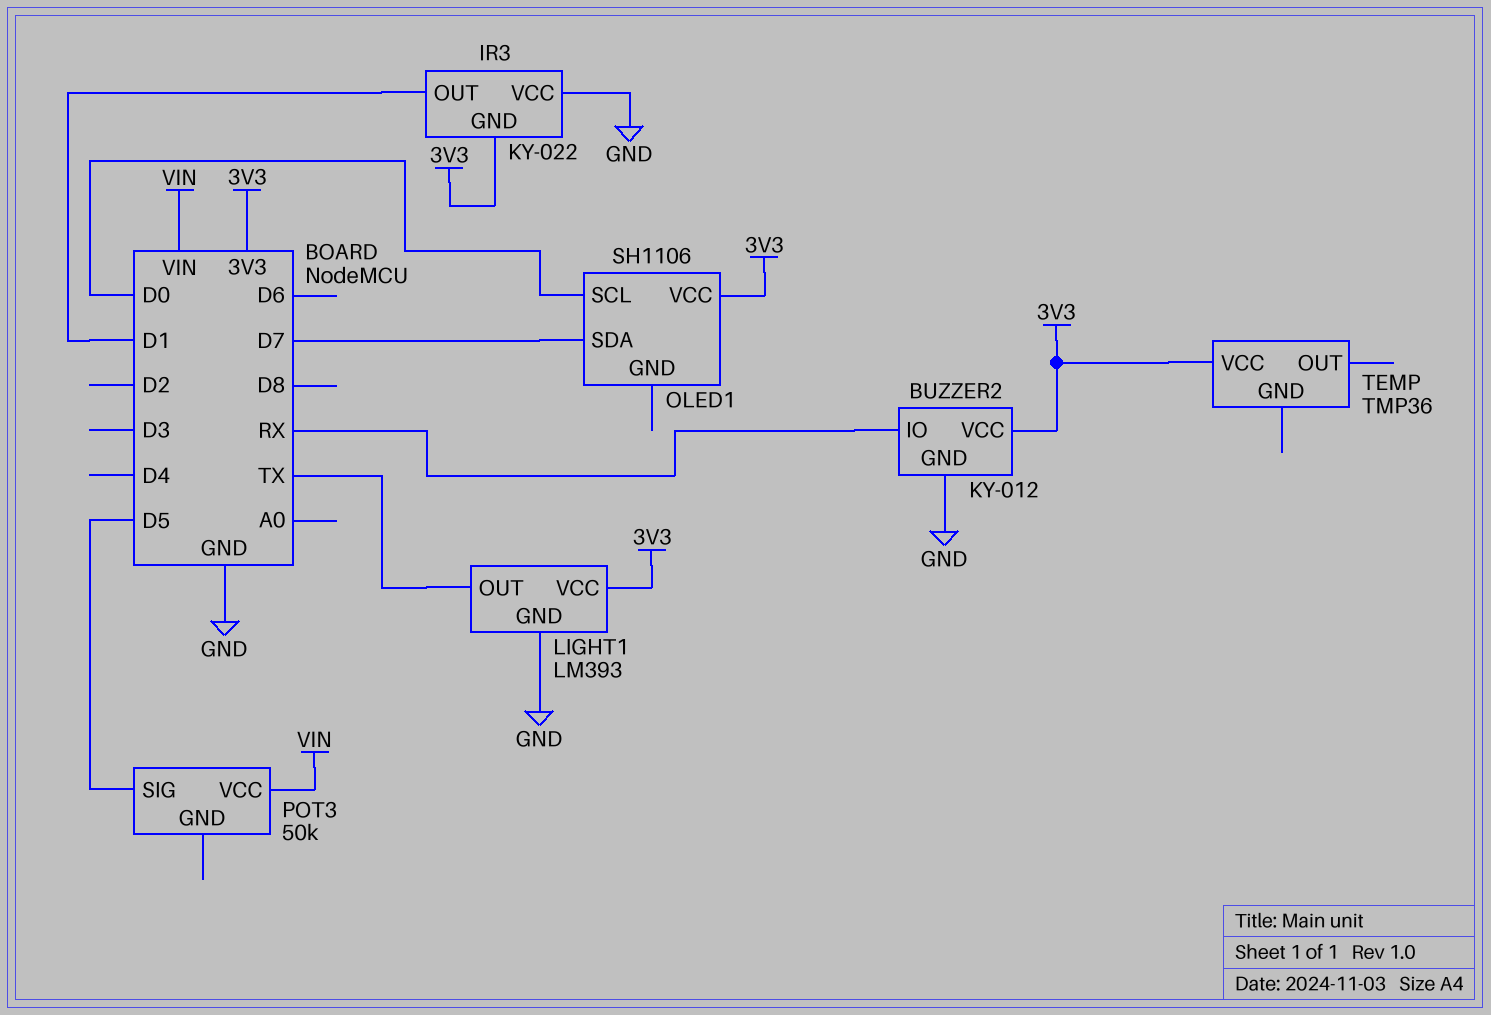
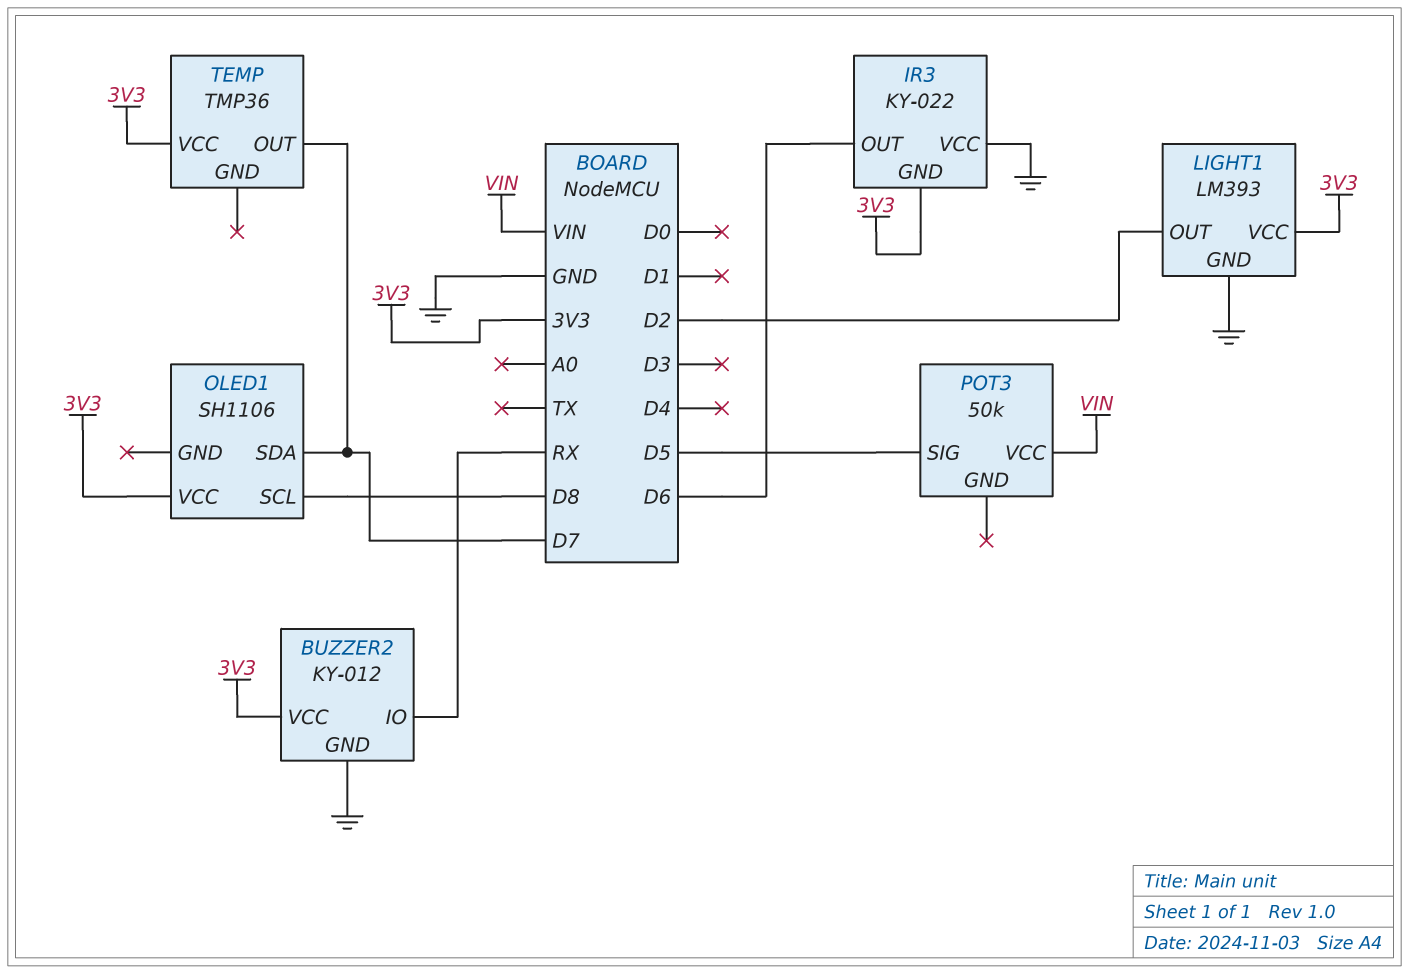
IR3 pin OUT: D1 -> D6
LIGHT1 pin OUT: TX -> D2
OLED1 pin SCL: D0 -> D8
TEMP pin OUT: none -> D7

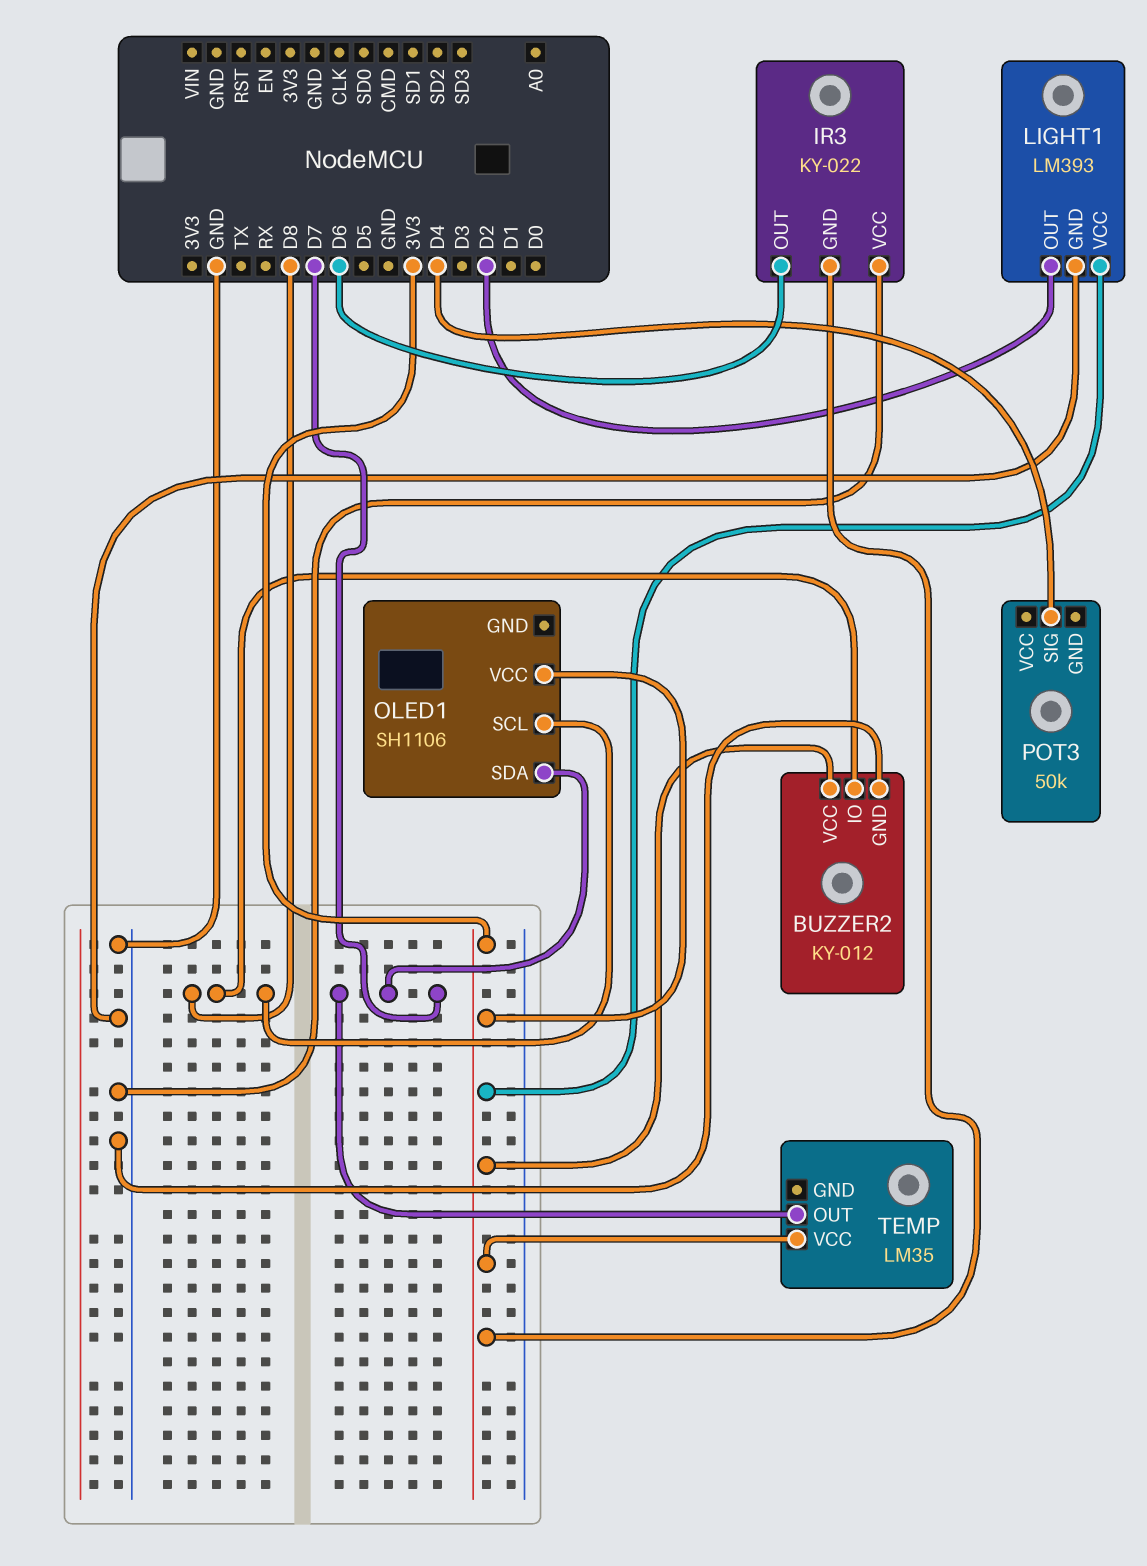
BUZZER2 pin IO: RX -> D8
POT3 pin SIG: D5 -> D4
POT3 pin VCC: VIN -> none
TEMP: TMP36 -> LM35

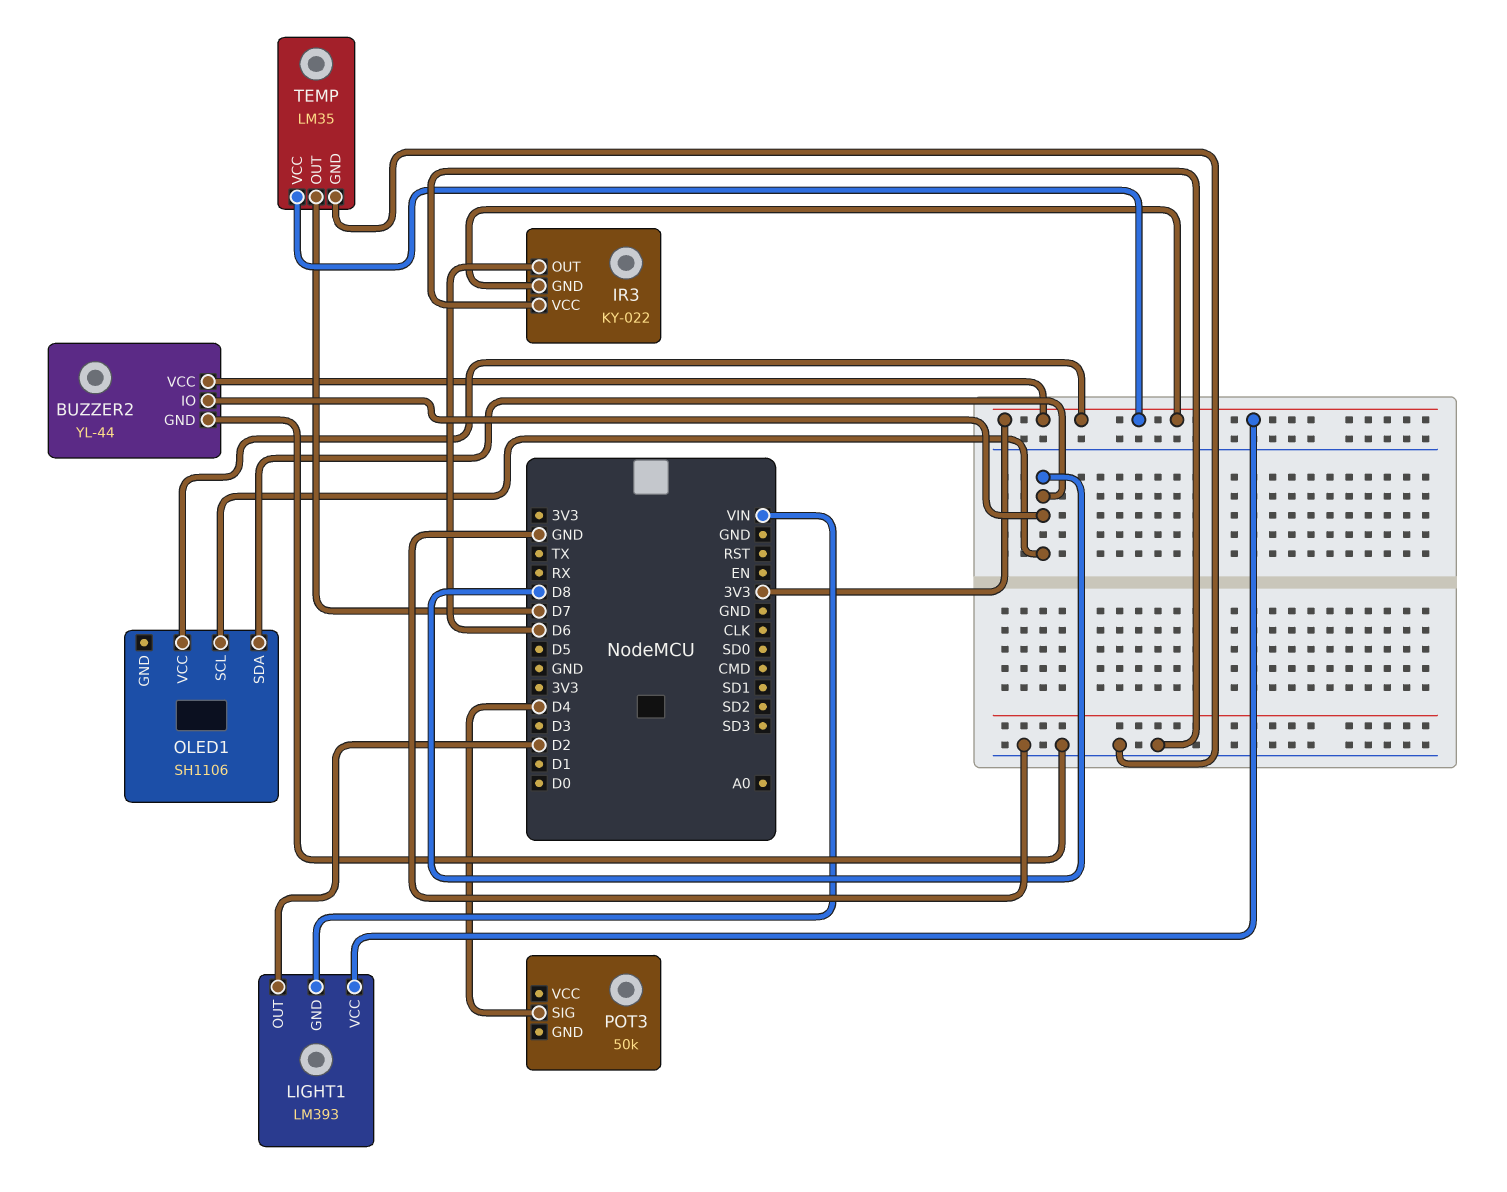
BUZZER2: KY-012 -> YL-44
LIGHT1 pin GND: GND -> VIN
OLED1 pin SDA: D7 -> D8
TEMP pin GND: none -> GND

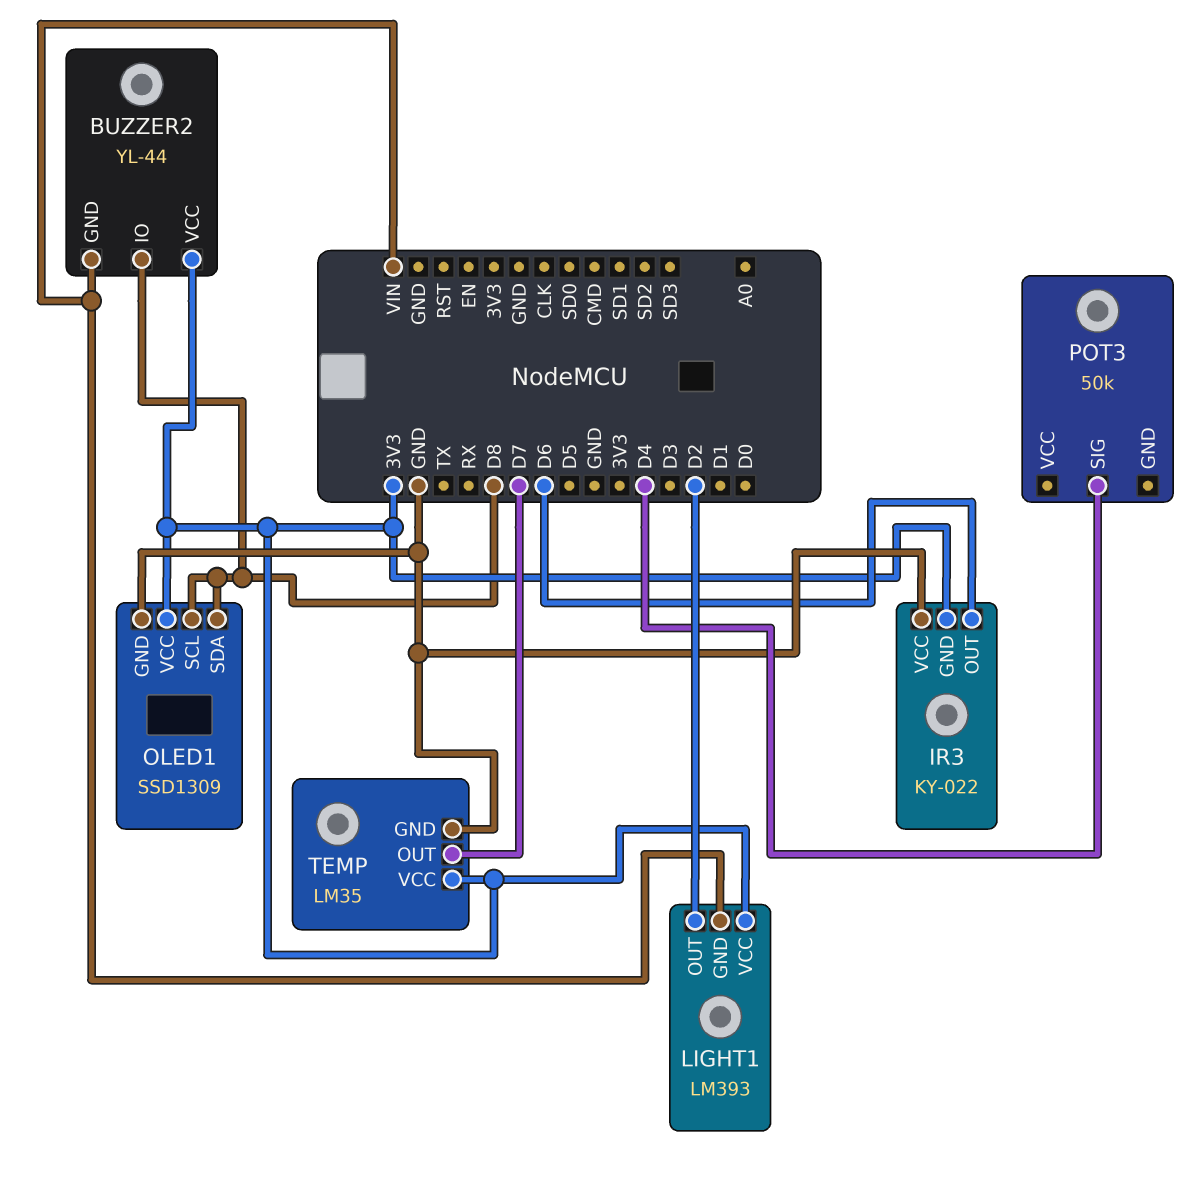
BUZZER2 pin GND: GND -> VIN
OLED1: SH1106 -> SSD1309
OLED1 pin GND: none -> GND

